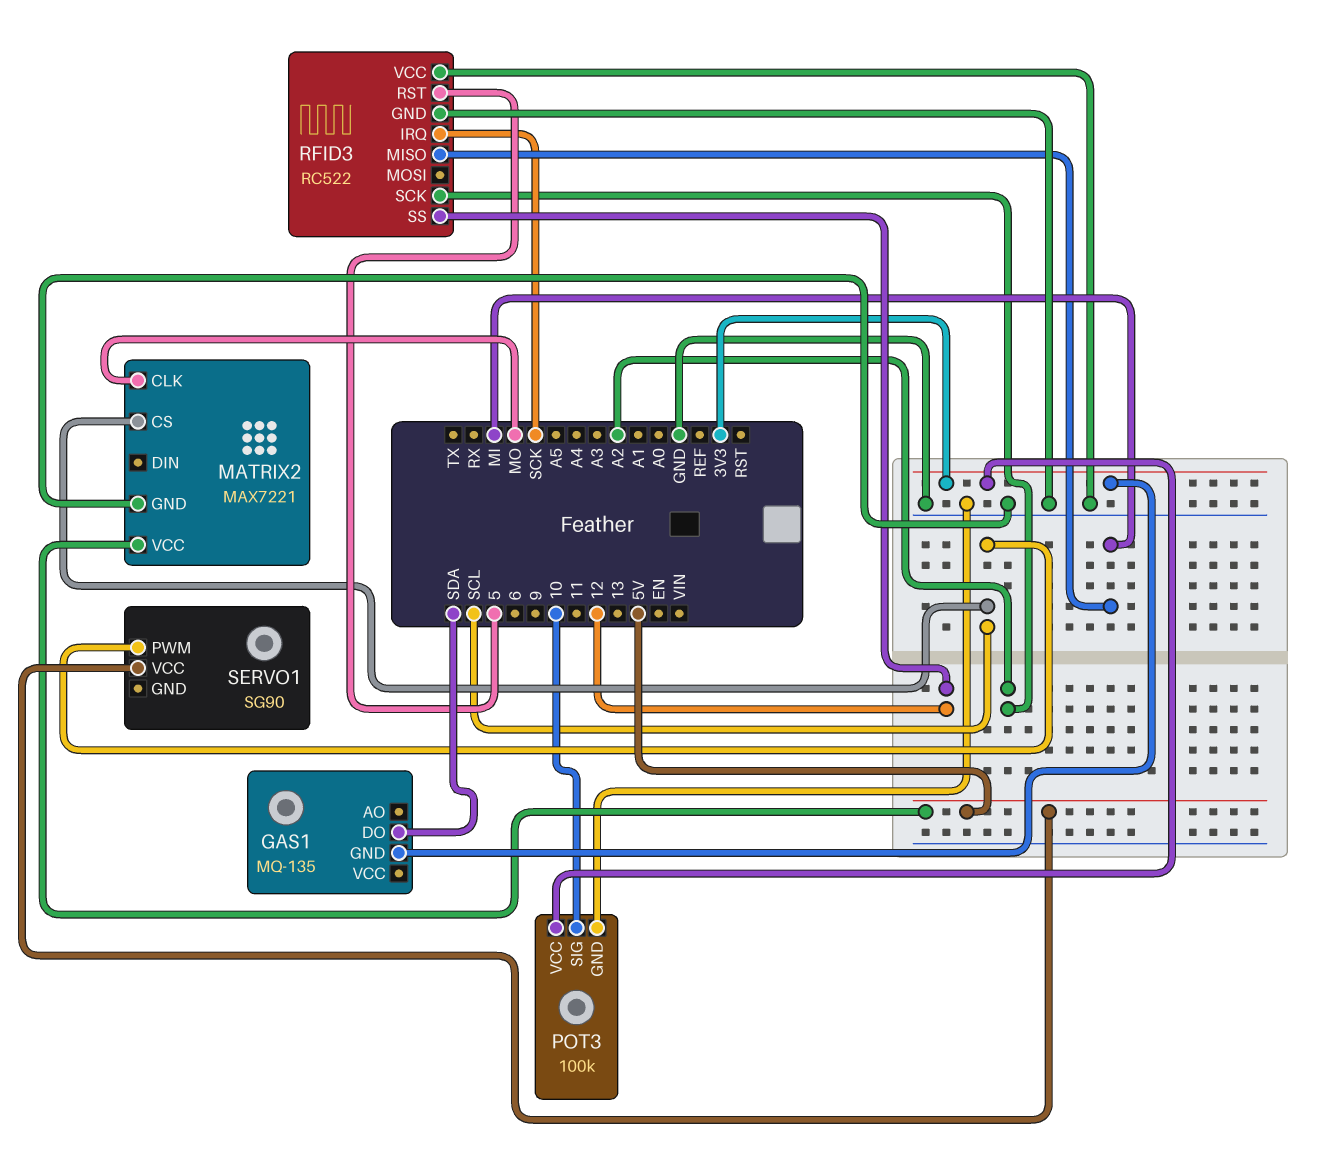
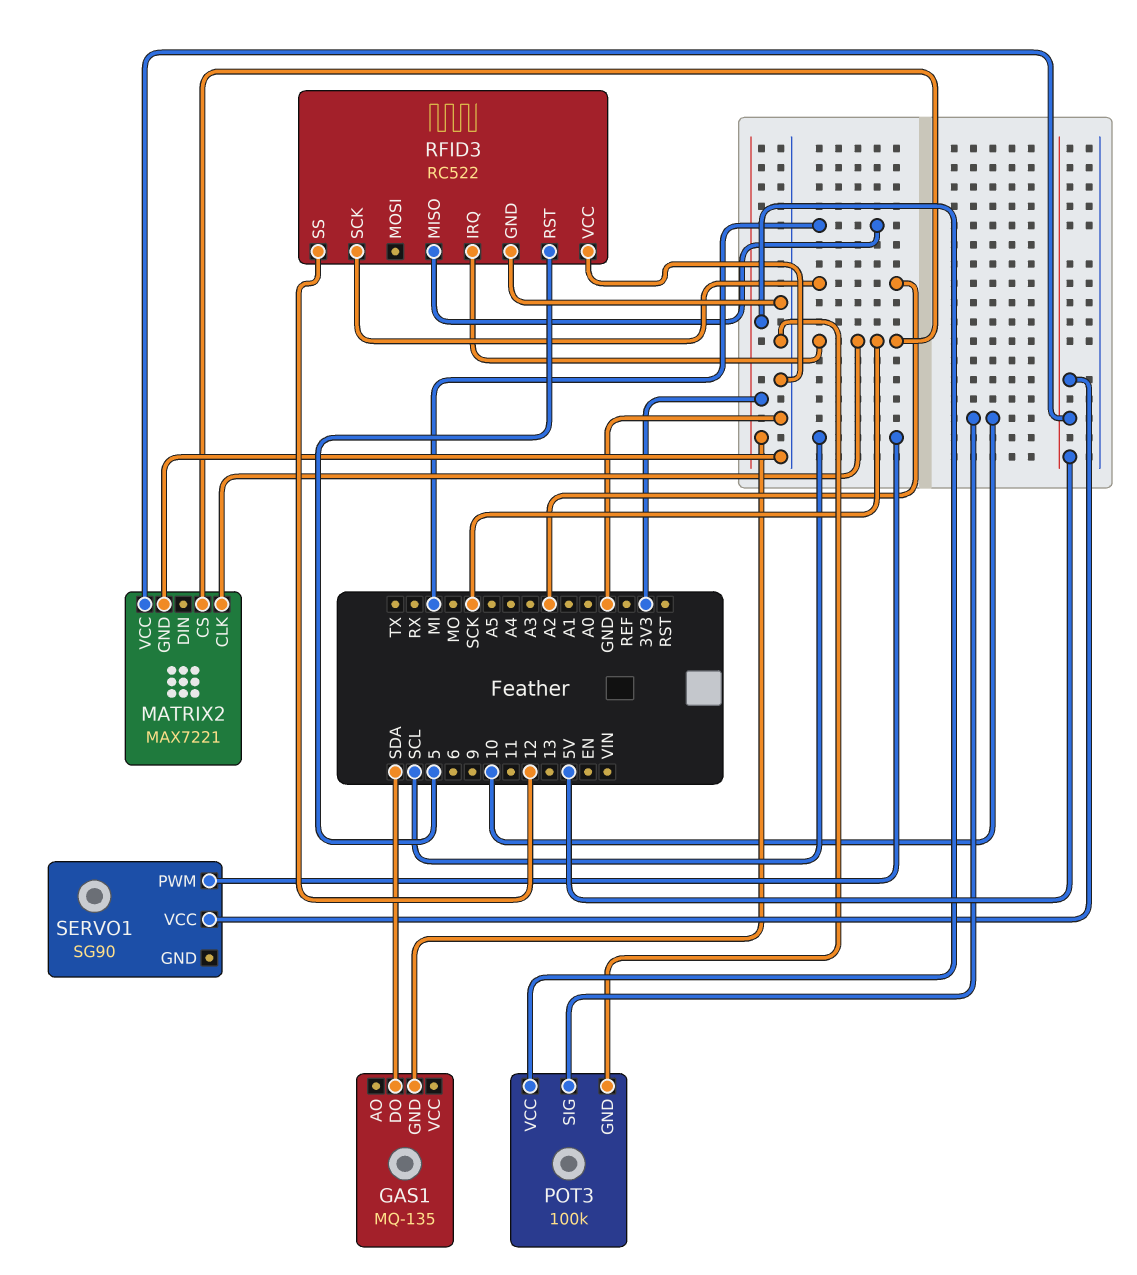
MATRIX2 pin CLK: MO -> SCK
MATRIX2 pin CS: SCL -> SCK

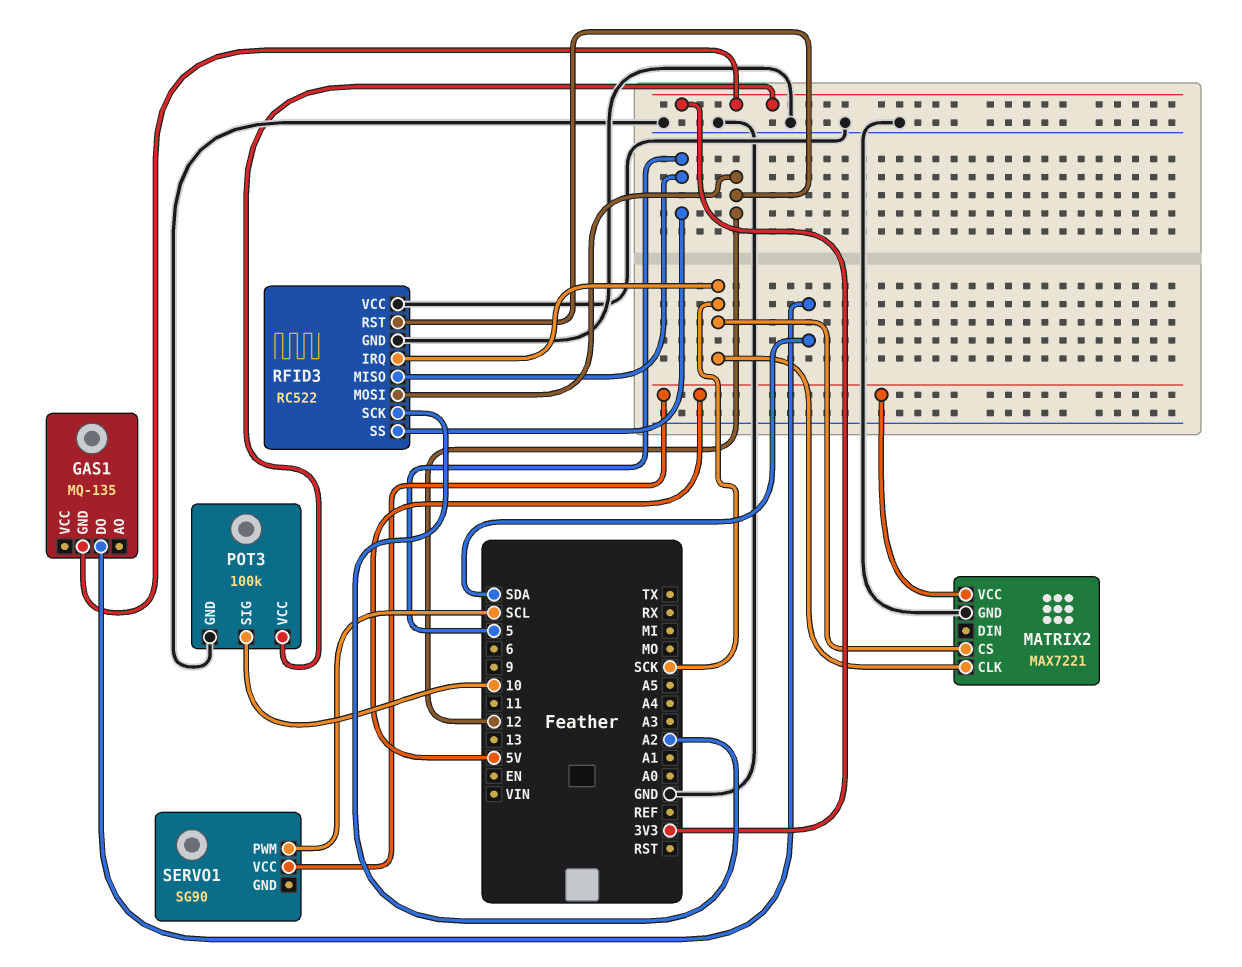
RFID3 pin MISO: MI -> 5
RFID3 pin MOSI: none -> 12
RFID3 pin RST: 5 -> 12
RFID3 pin SS: 12 -> 5

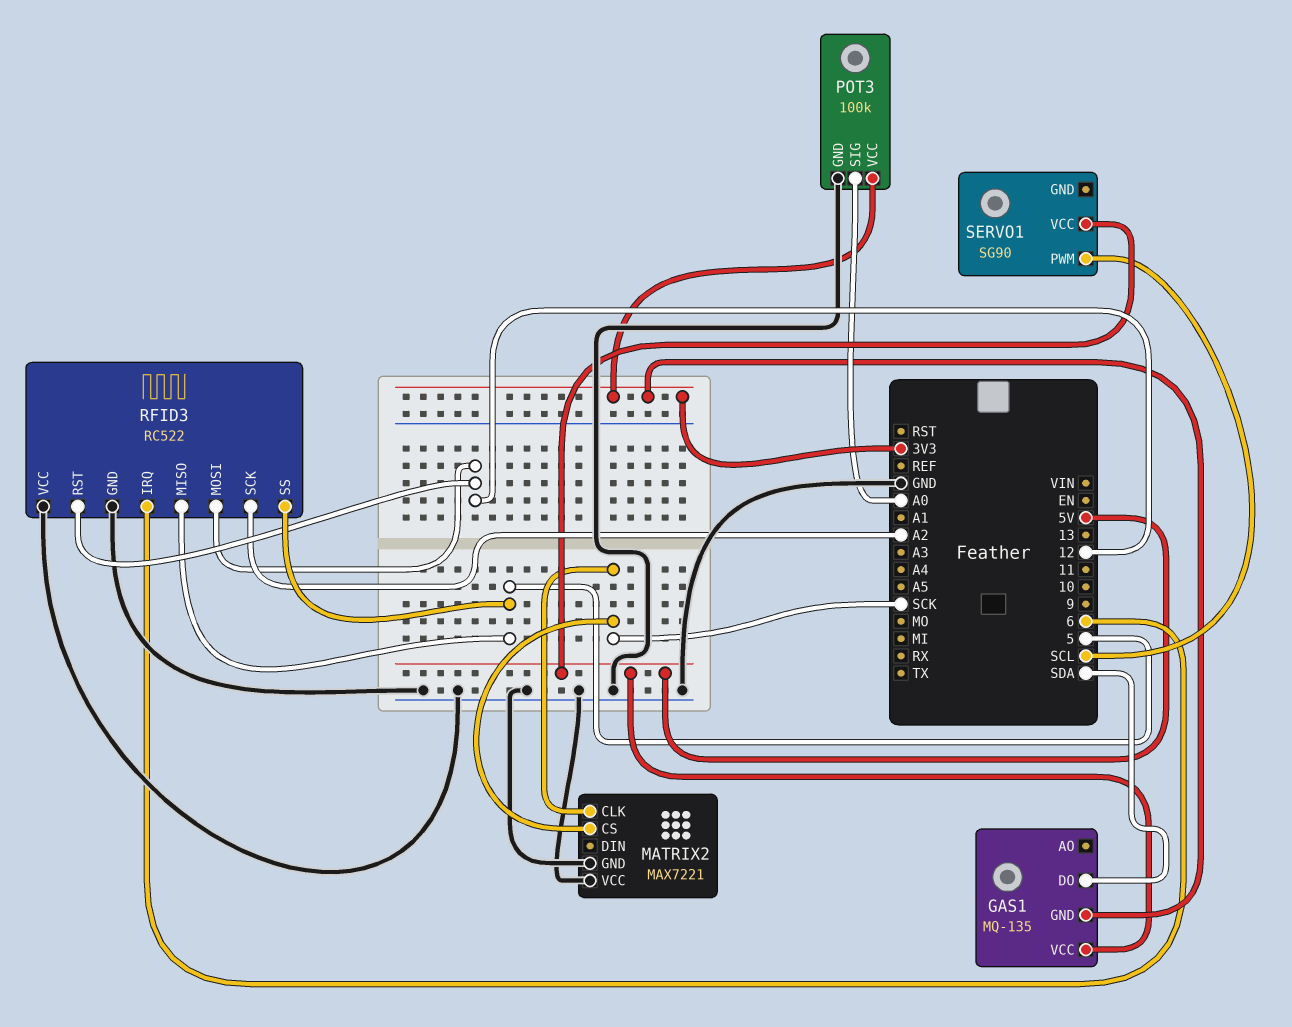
GAS1 pin VCC: none -> 5V
MATRIX2 pin VCC: 5V -> GND
POT3 pin SIG: 10 -> A0
RFID3 pin IRQ: SCK -> 6

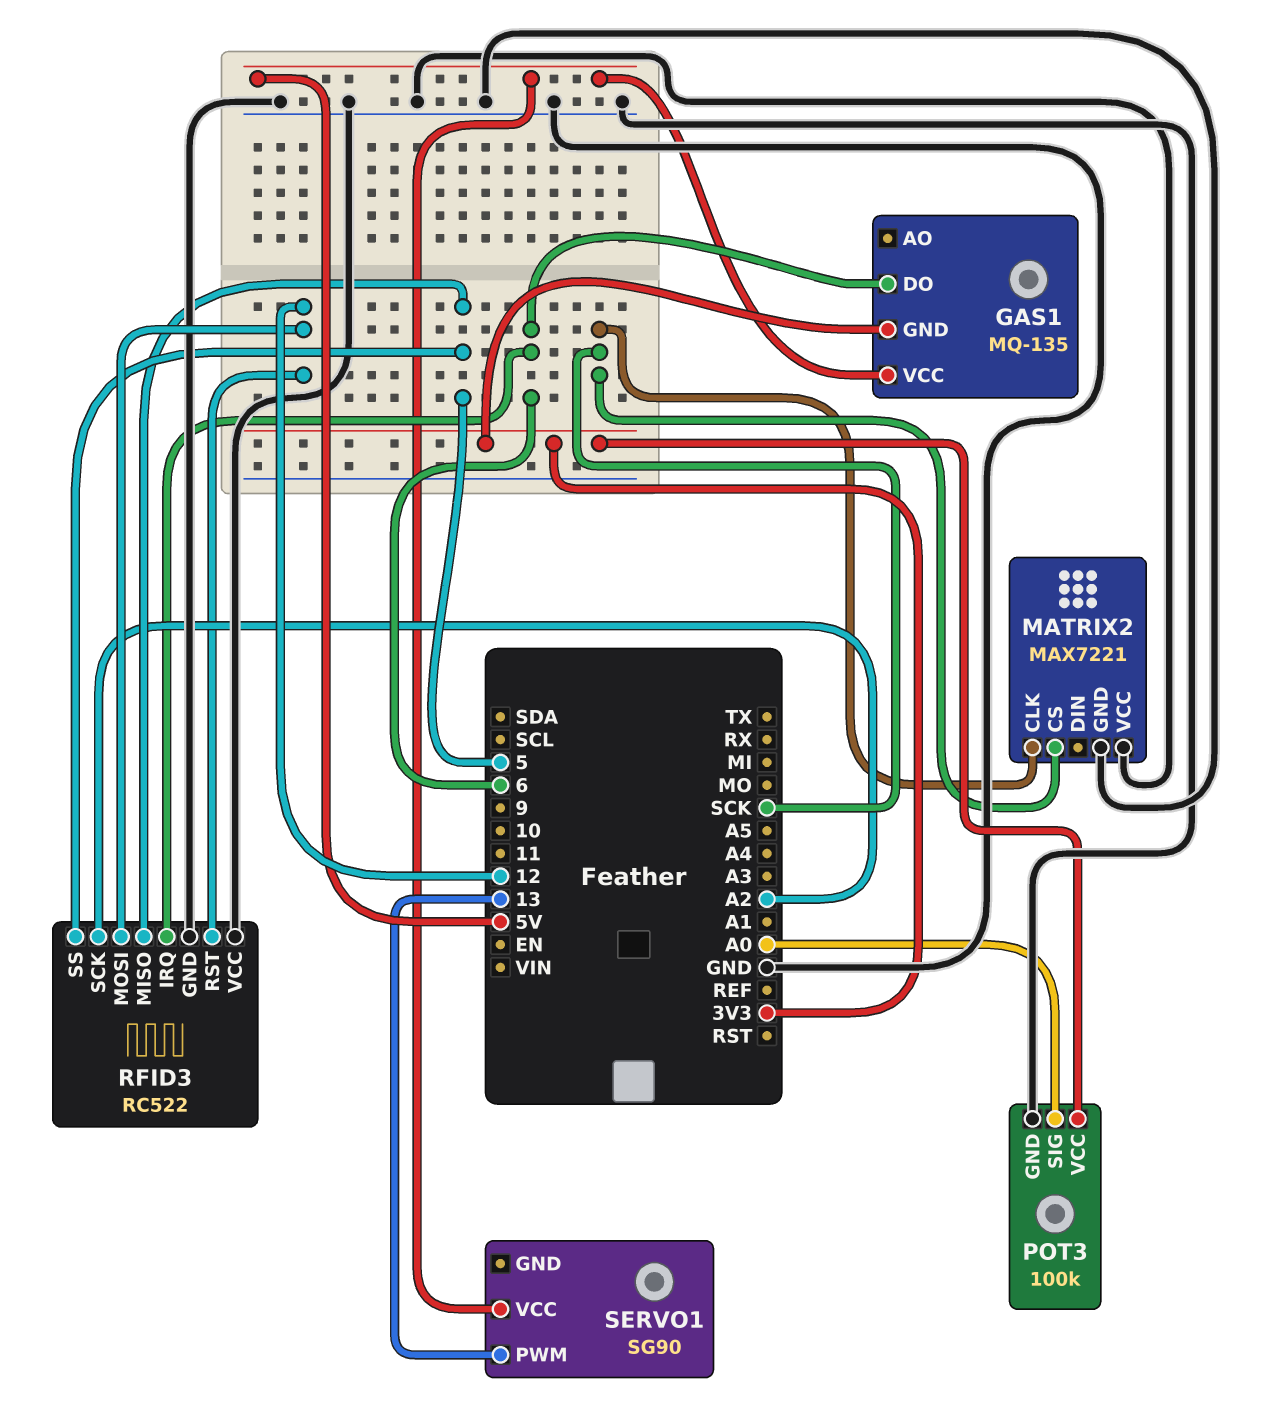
GAS1 pin DO: SDA -> 6
SERVO1 pin PWM: SCL -> 13

